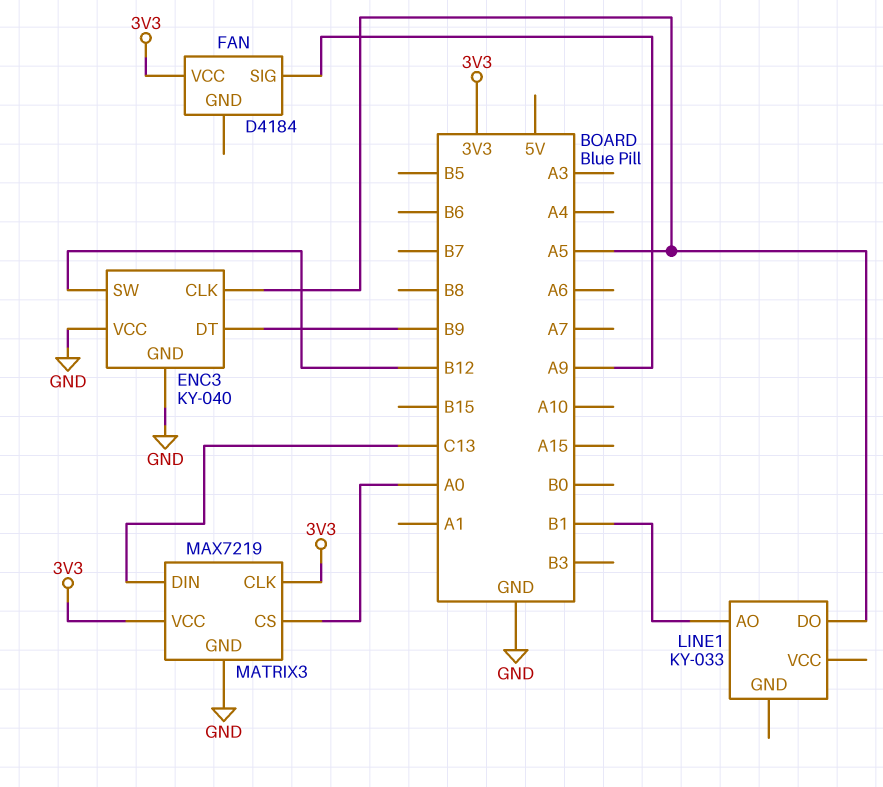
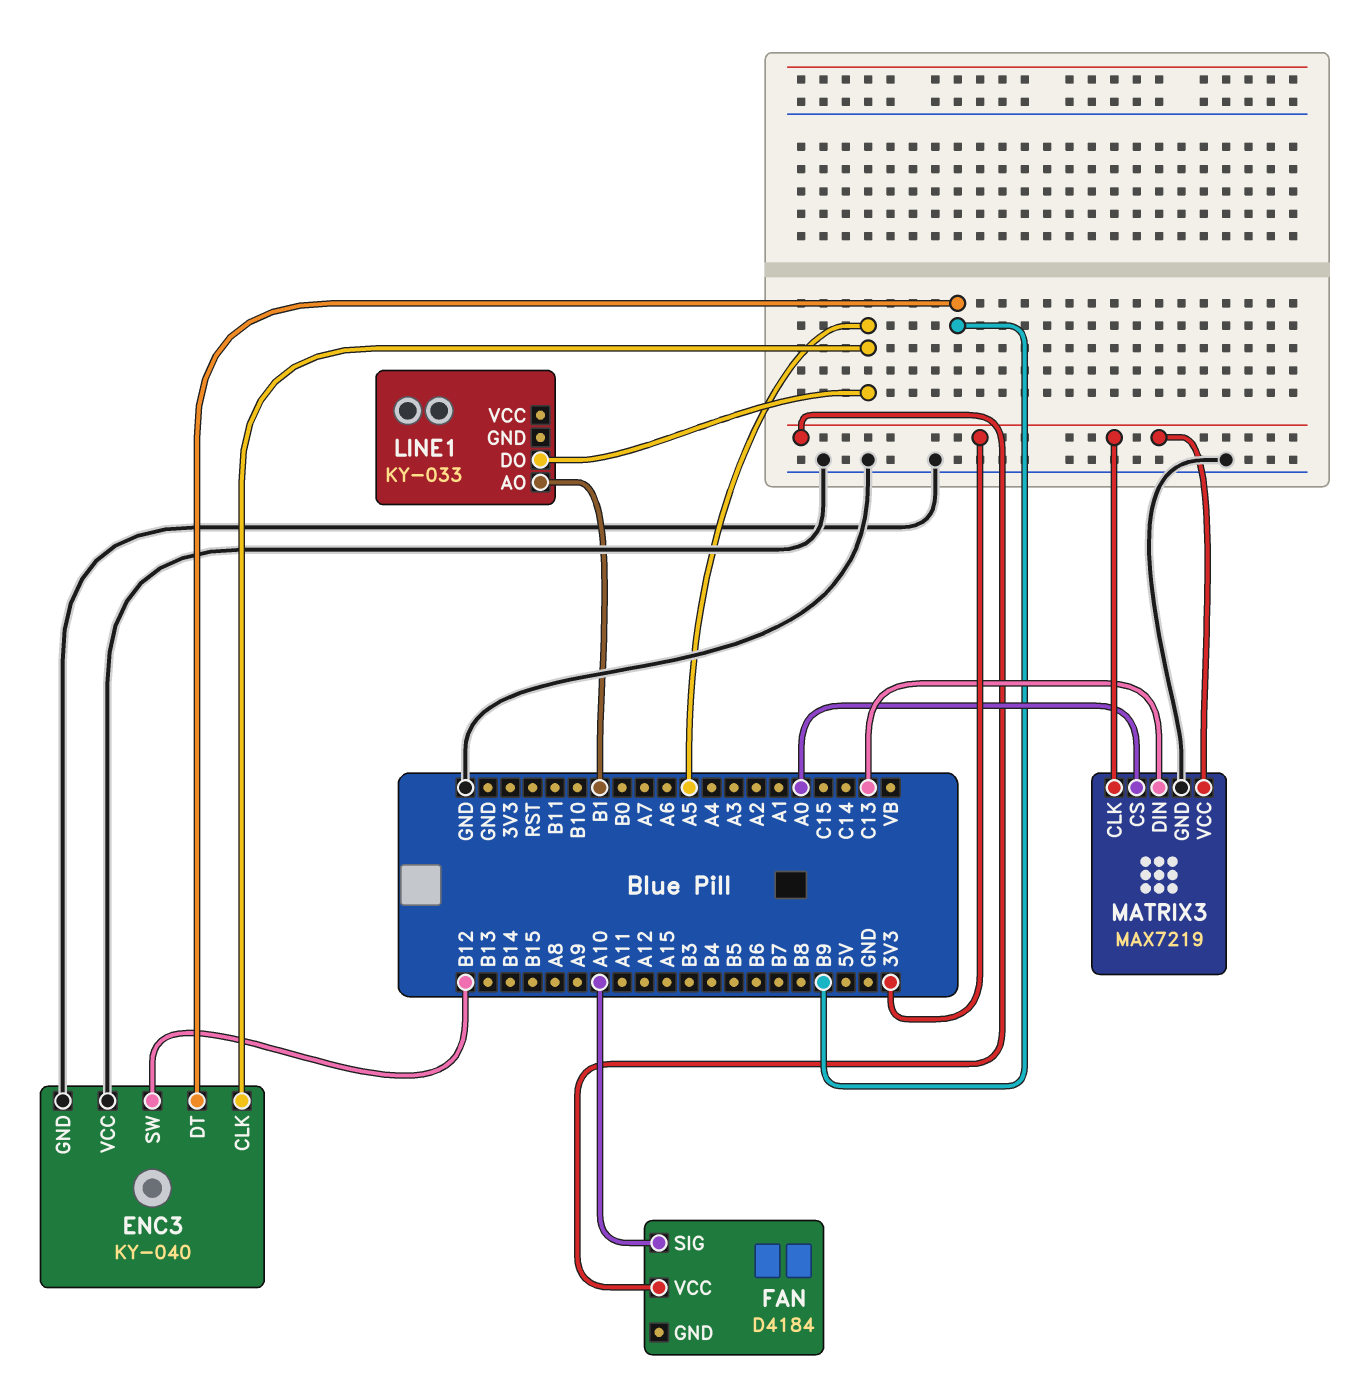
FAN pin SIG: A9 -> A10

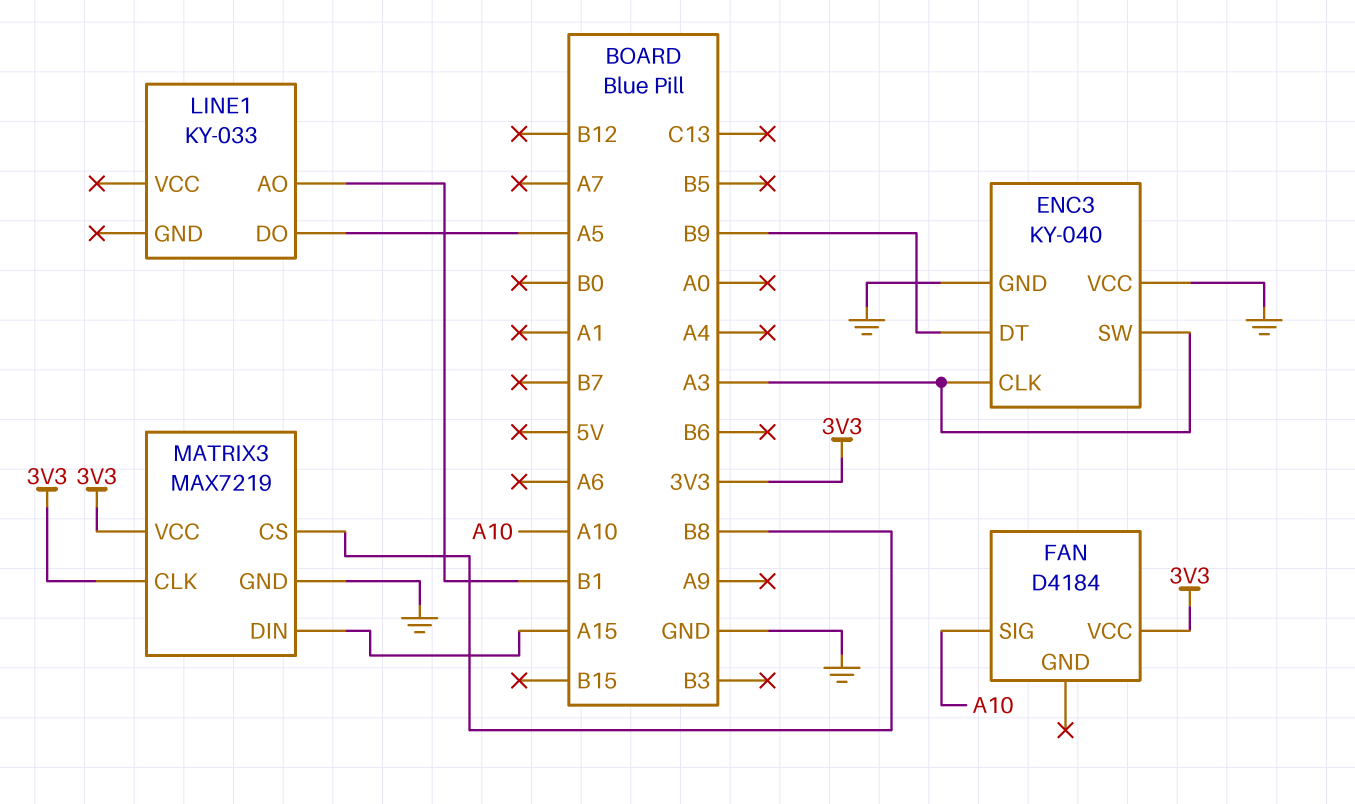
ENC3 pin CLK: A5 -> A3
ENC3 pin SW: B12 -> A3
MATRIX3 pin CS: A0 -> B8
MATRIX3 pin DIN: C13 -> A15

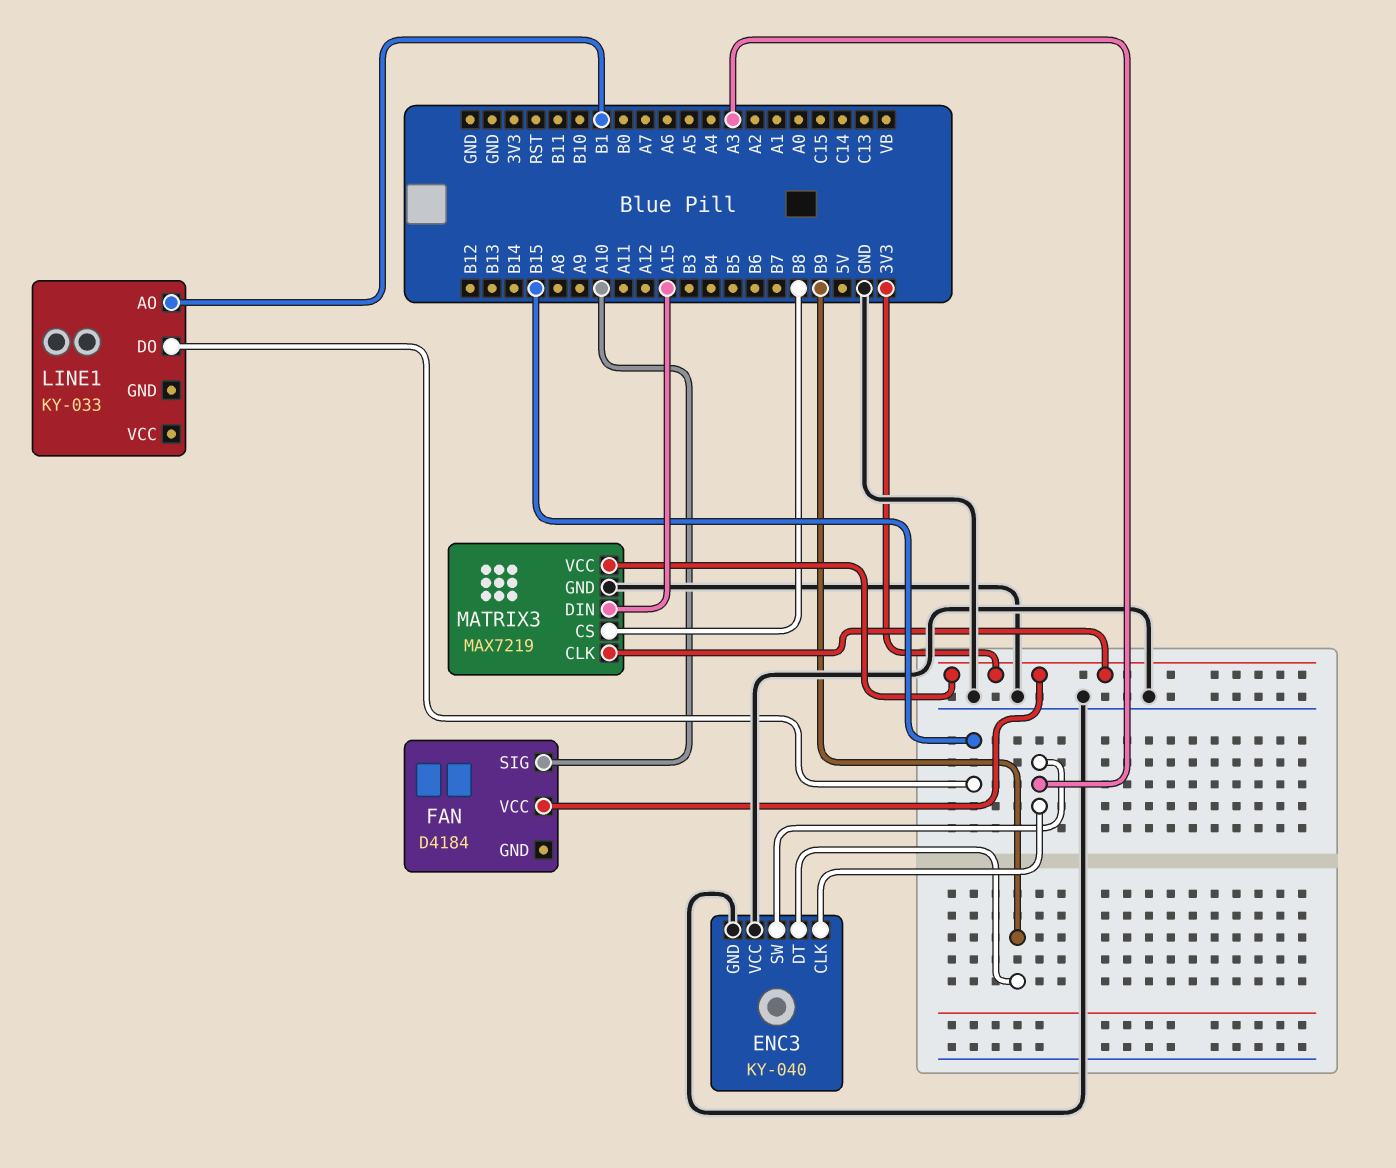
LINE1 pin DO: A5 -> B15

